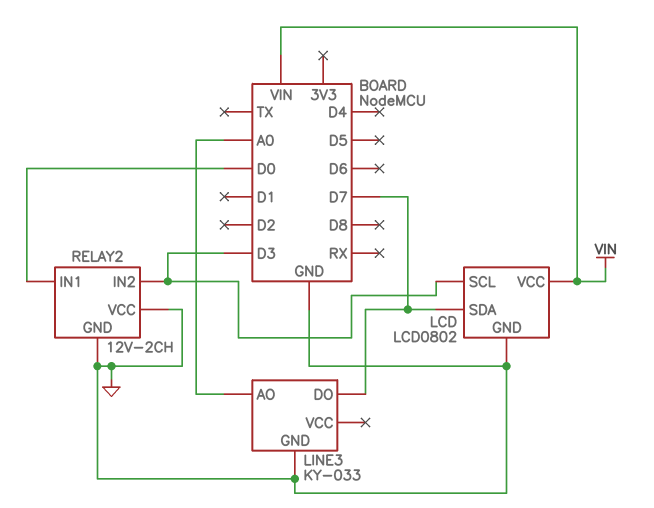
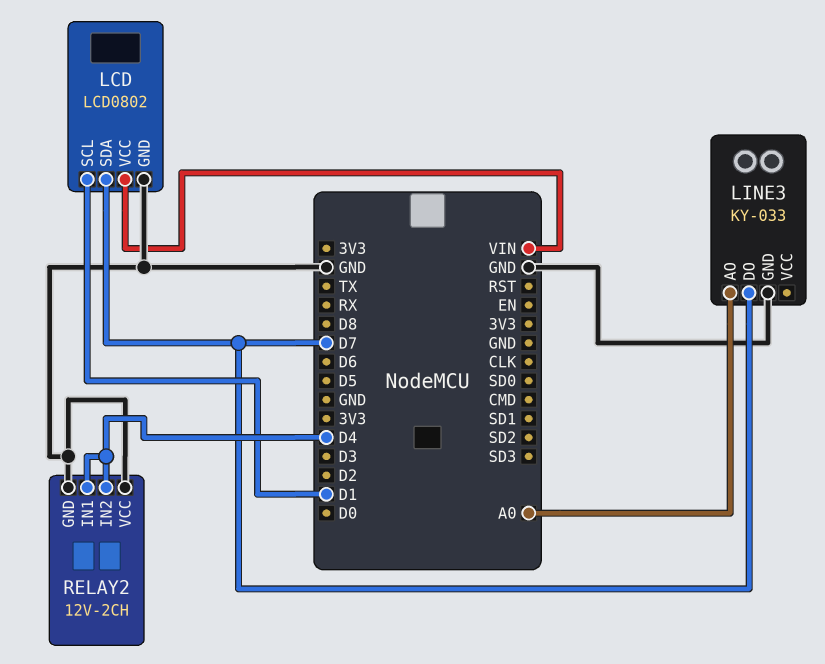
LCD pin SCL: D3 -> D1
RELAY2 pin IN1: D0 -> D4
RELAY2 pin IN2: D3 -> D4

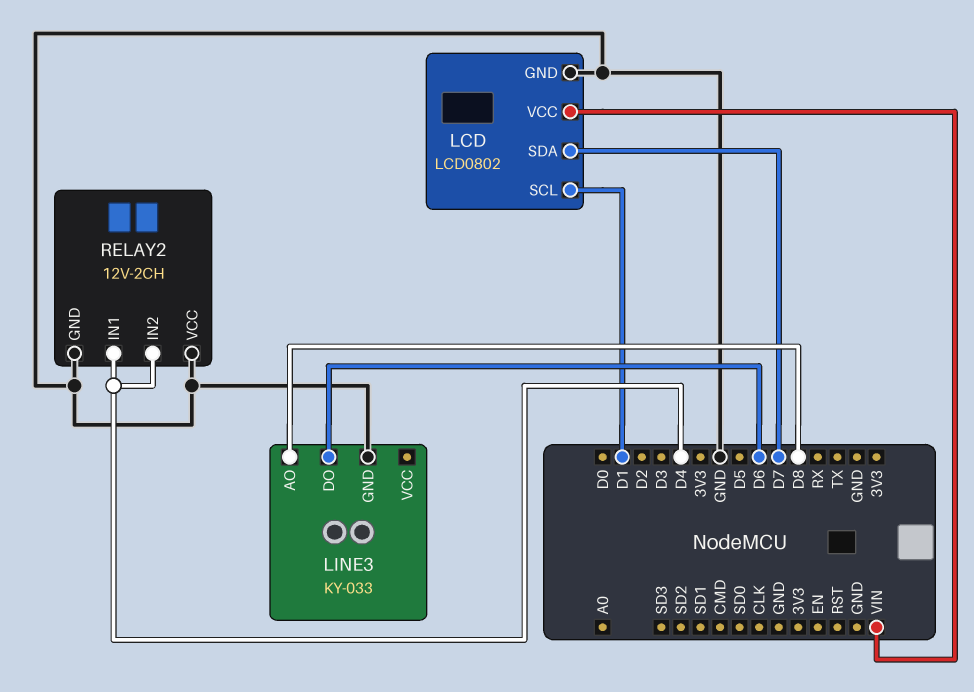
LINE3 pin AO: A0 -> D8
LINE3 pin DO: D7 -> D6

